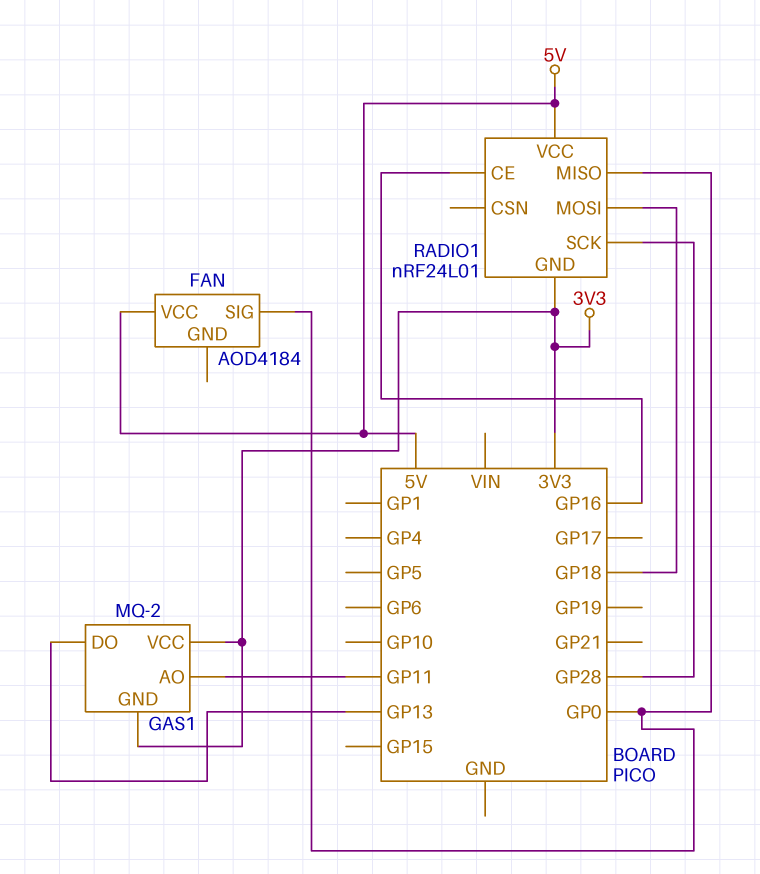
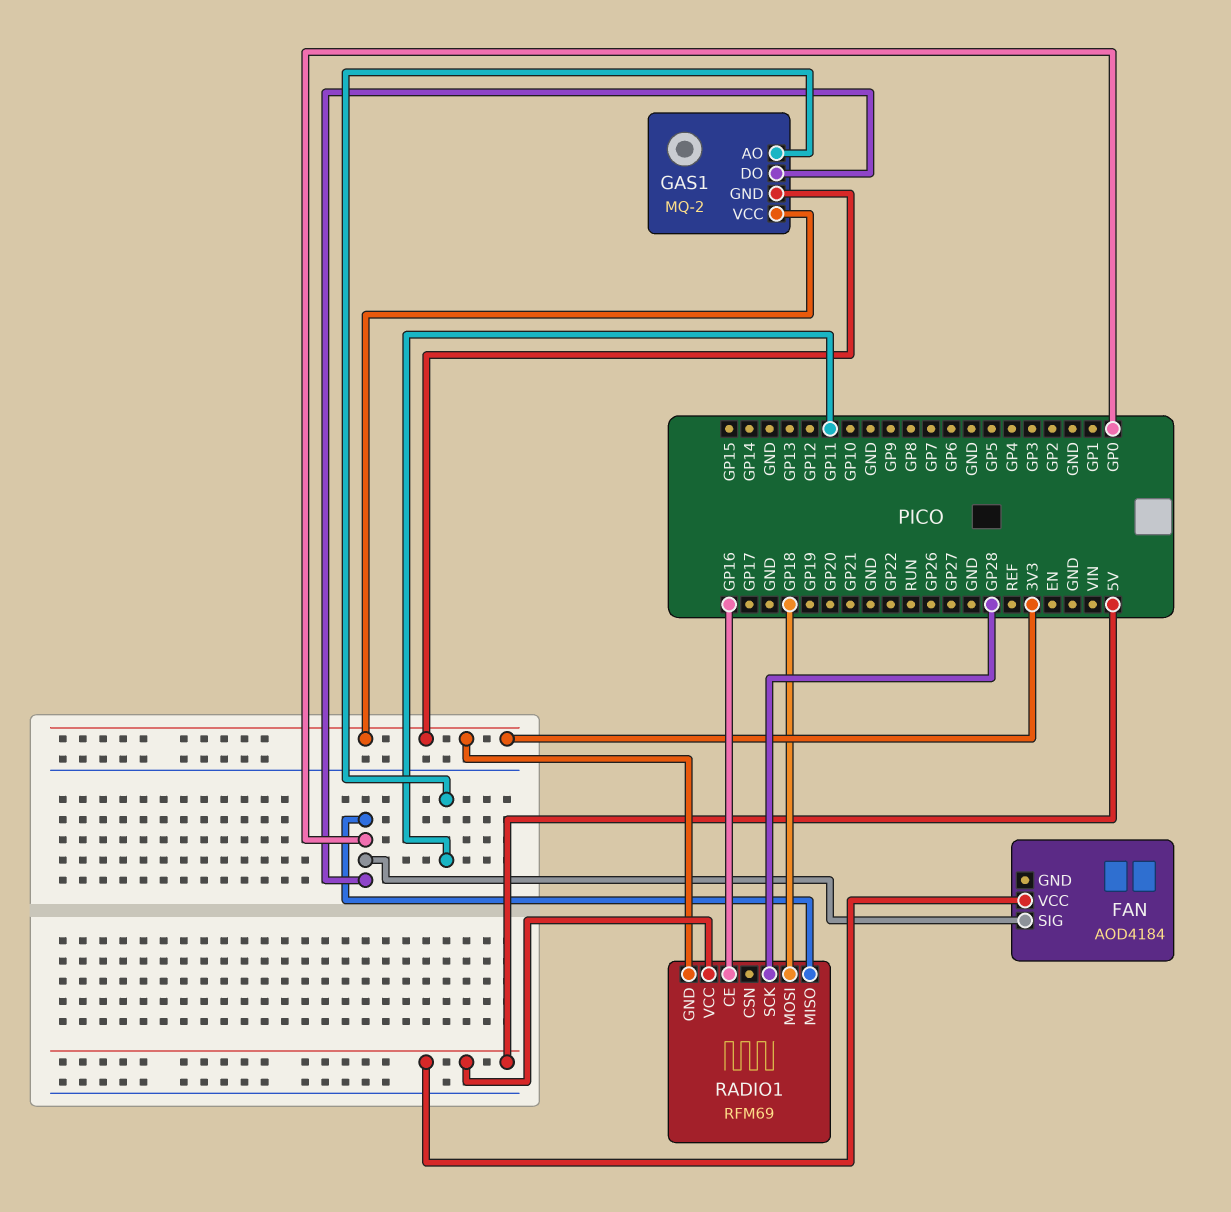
GAS1 pin DO: GP13 -> GP0
RADIO1: nRF24L01 -> RFM69

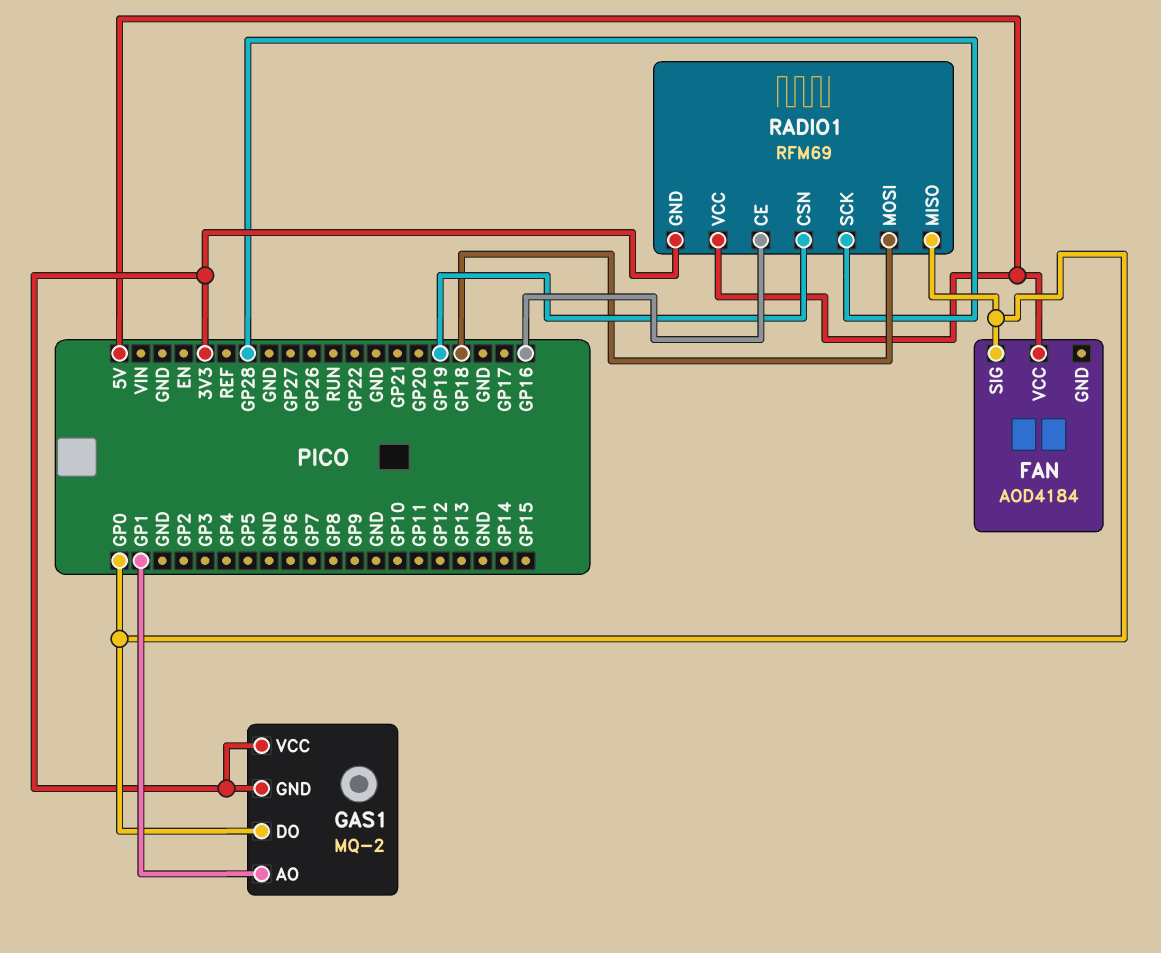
GAS1 pin AO: GP11 -> GP1
RADIO1 pin CSN: none -> GP19

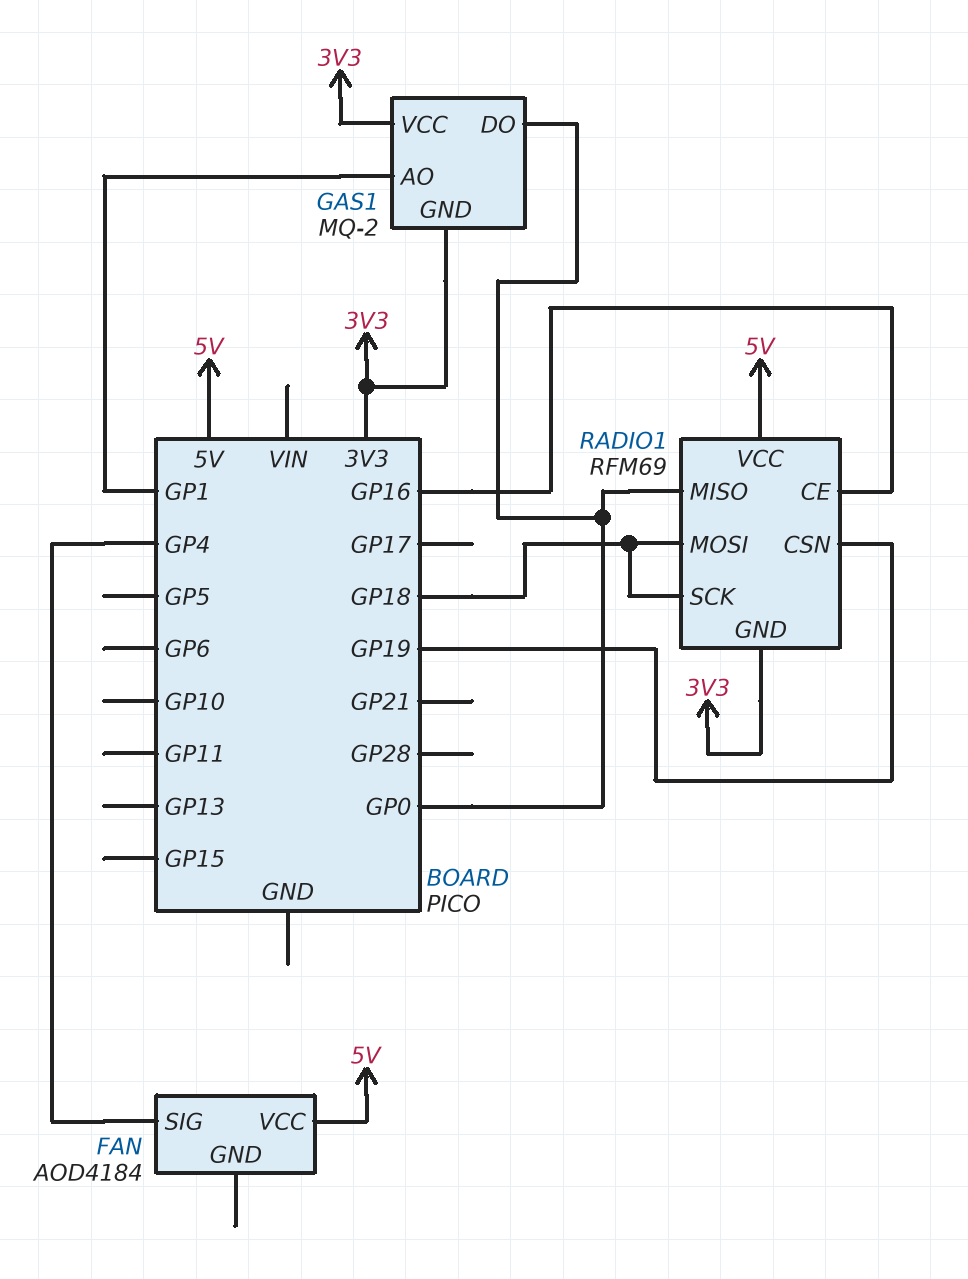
FAN pin SIG: GP0 -> GP4
RADIO1 pin SCK: GP28 -> GP18

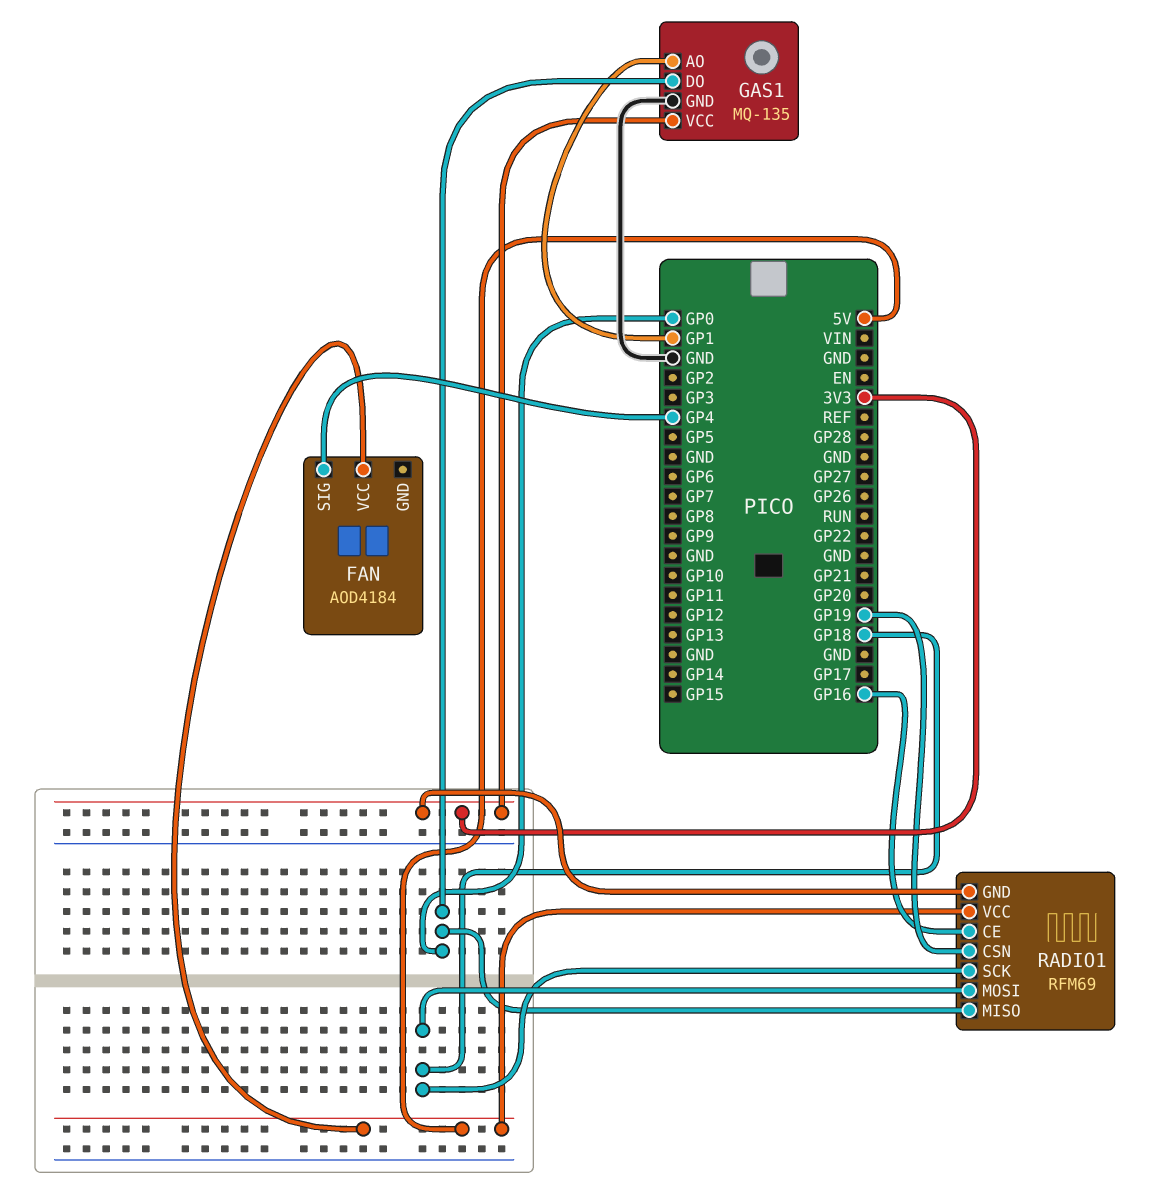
GAS1: MQ-2 -> MQ-135
GAS1 pin GND: 3V3 -> GND

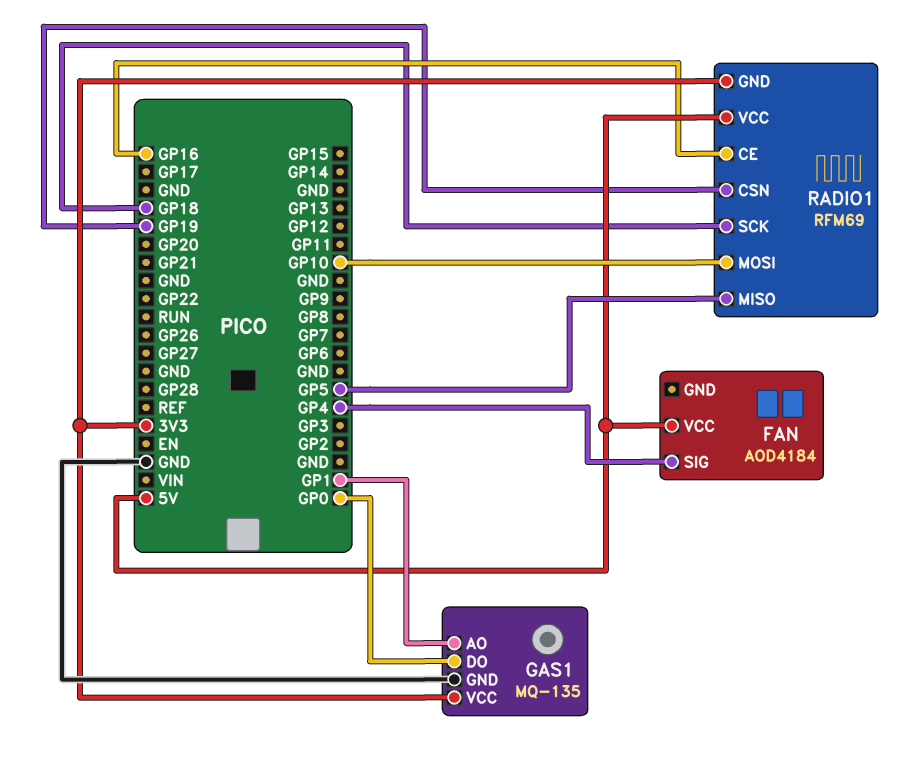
RADIO1 pin MISO: GP0 -> GP5
RADIO1 pin MOSI: GP18 -> GP10

